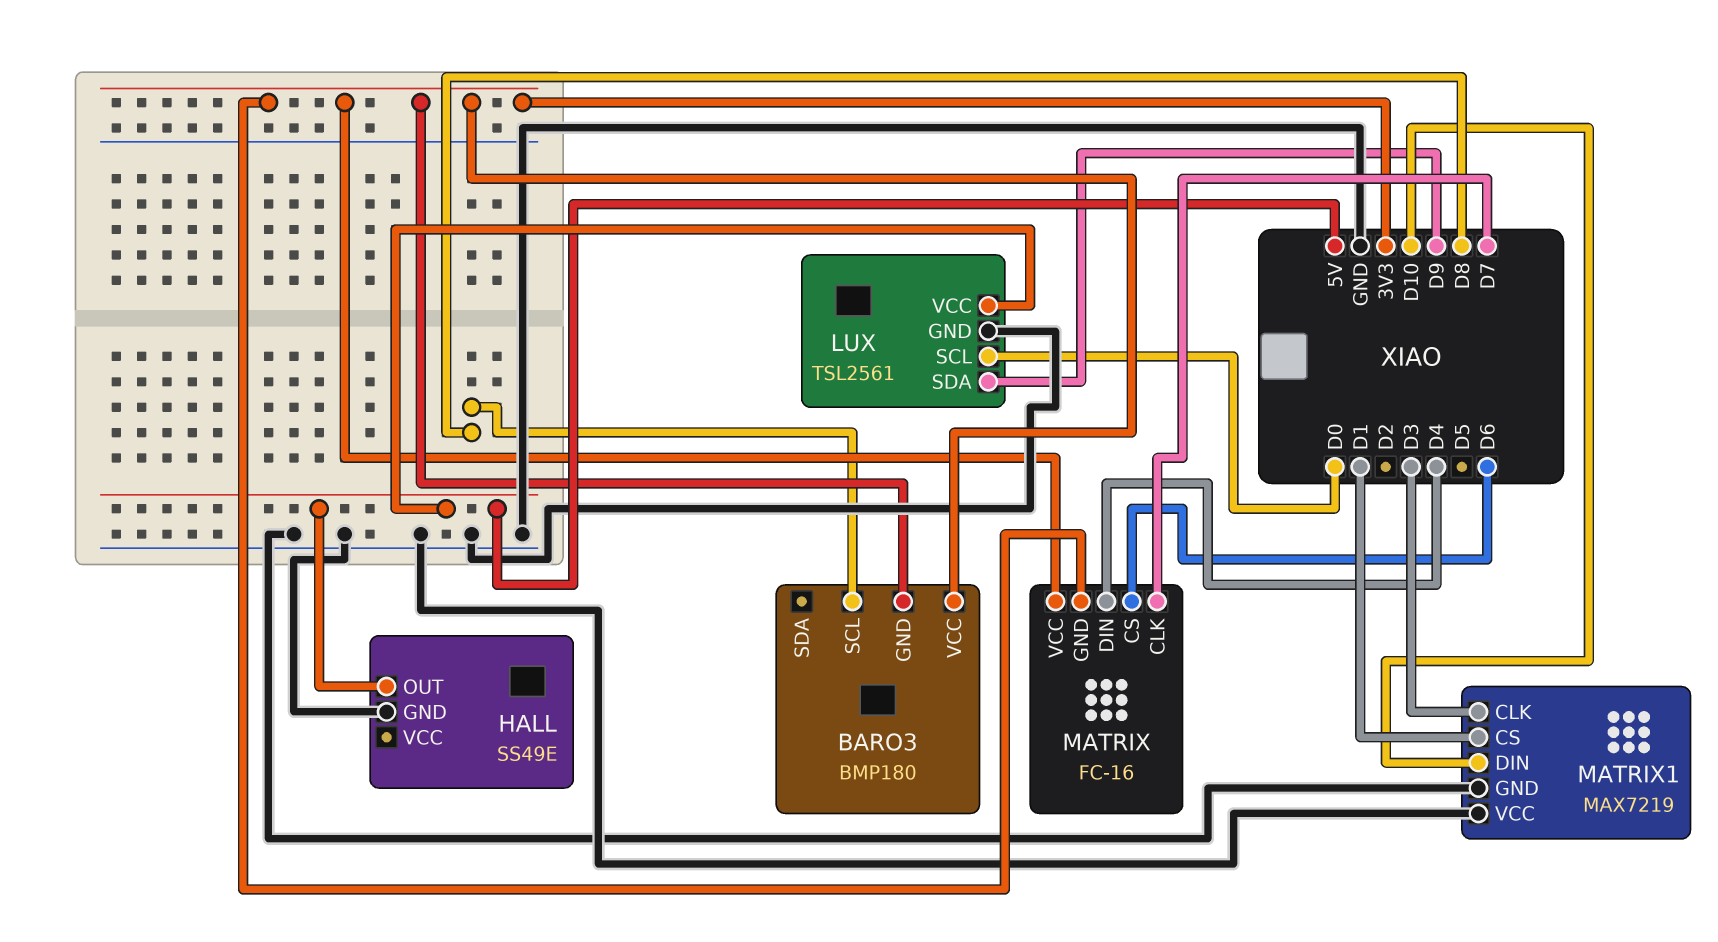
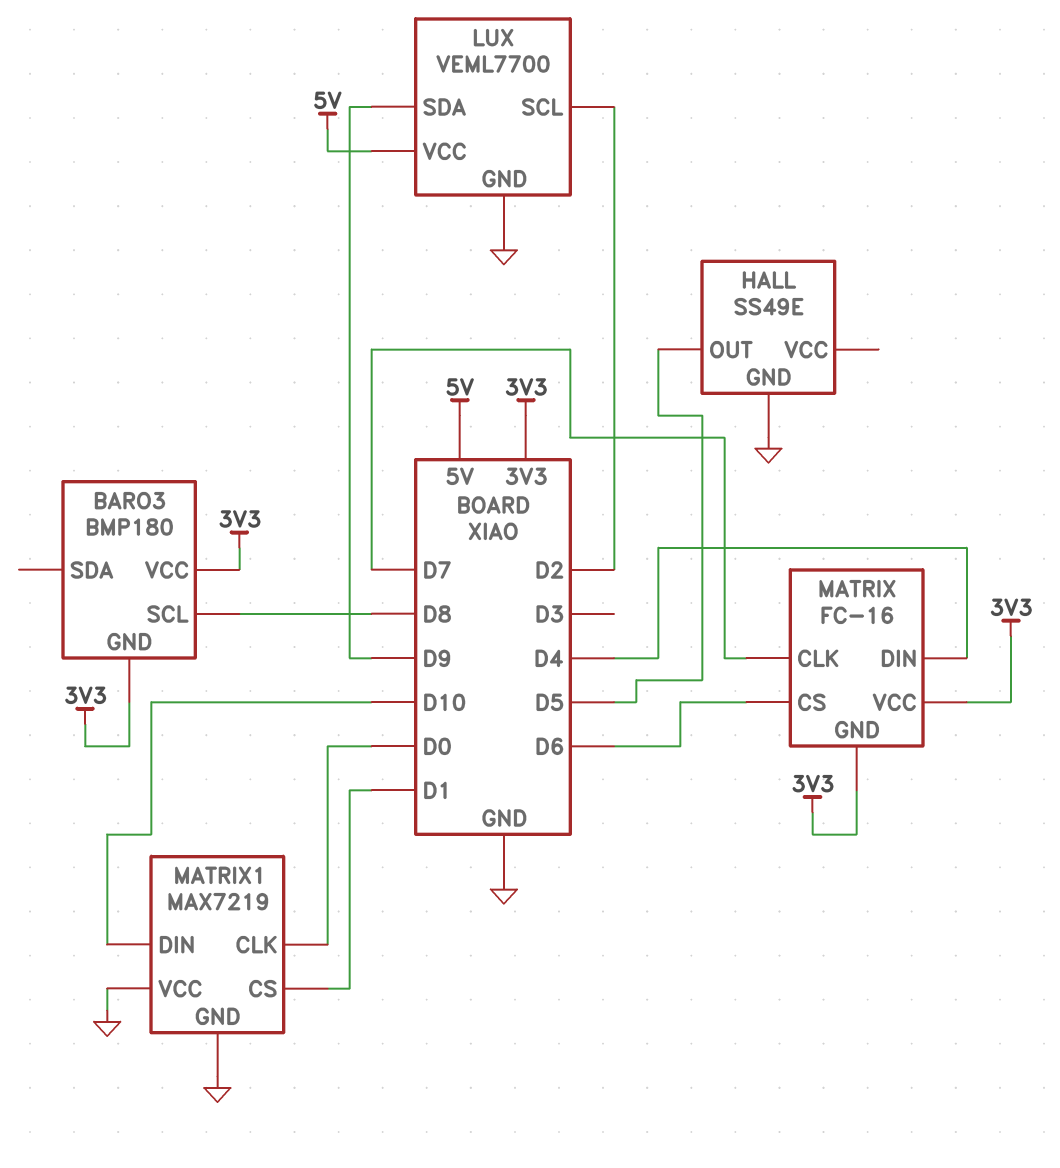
HALL pin OUT: 5V -> D5
LUX: TSL2561 -> VEML7700
LUX pin SCL: D0 -> D2
MATRIX1 pin CLK: D3 -> D0

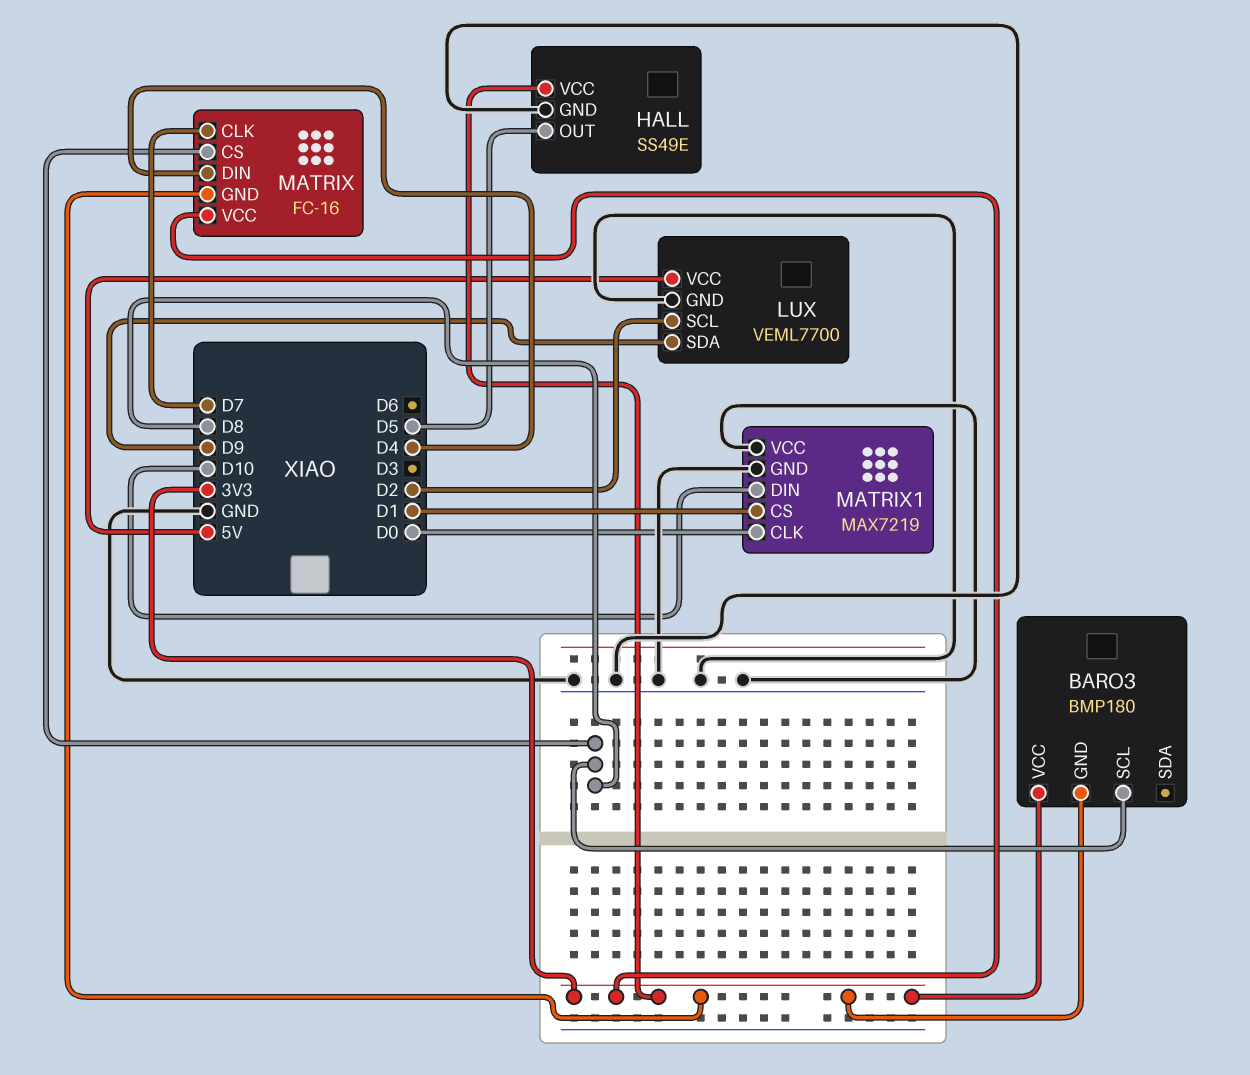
HALL pin VCC: none -> 3V3
MATRIX pin CS: D6 -> D8

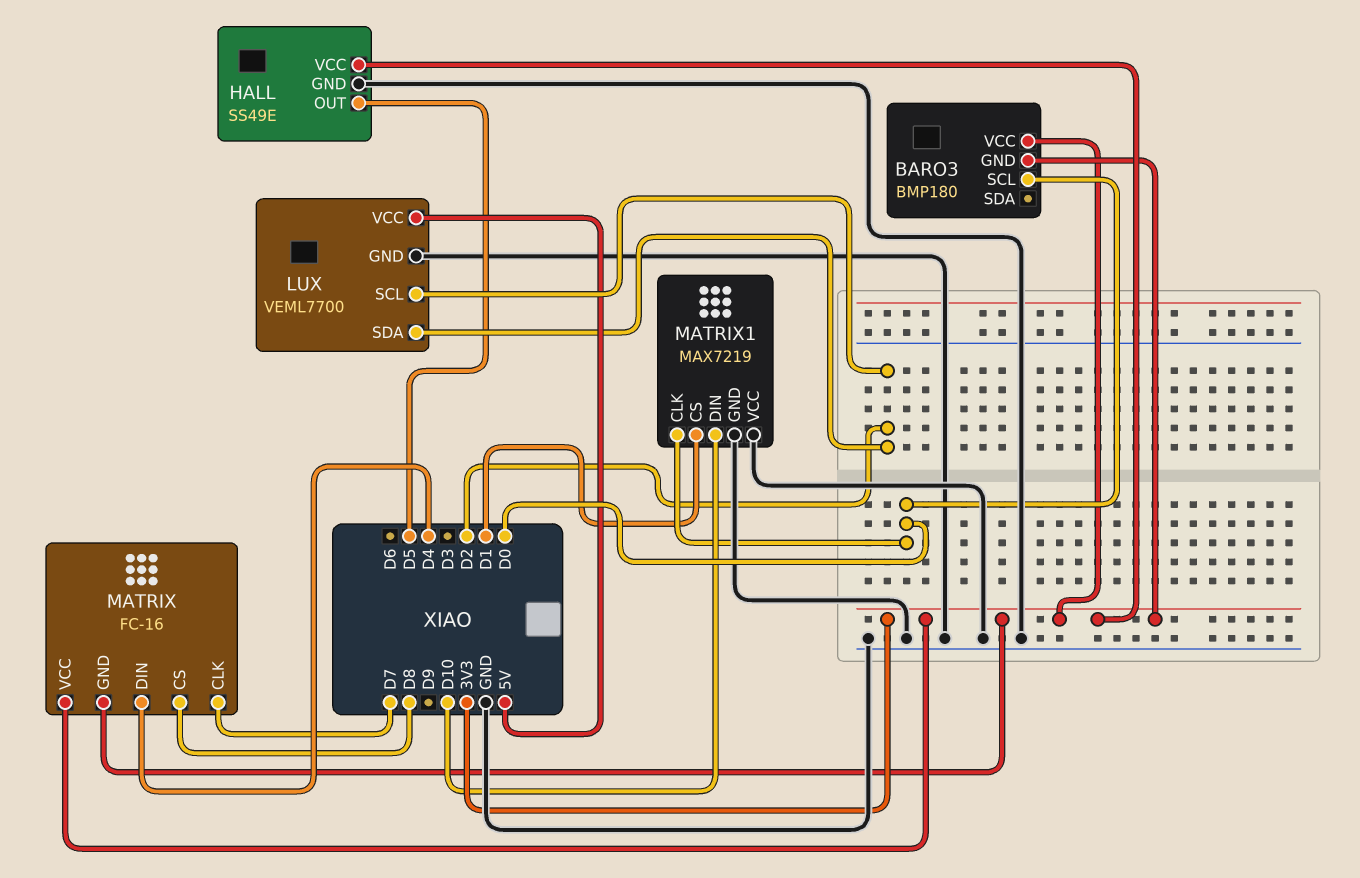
BARO3 pin SCL: D8 -> D0
LUX pin SDA: D9 -> D2

